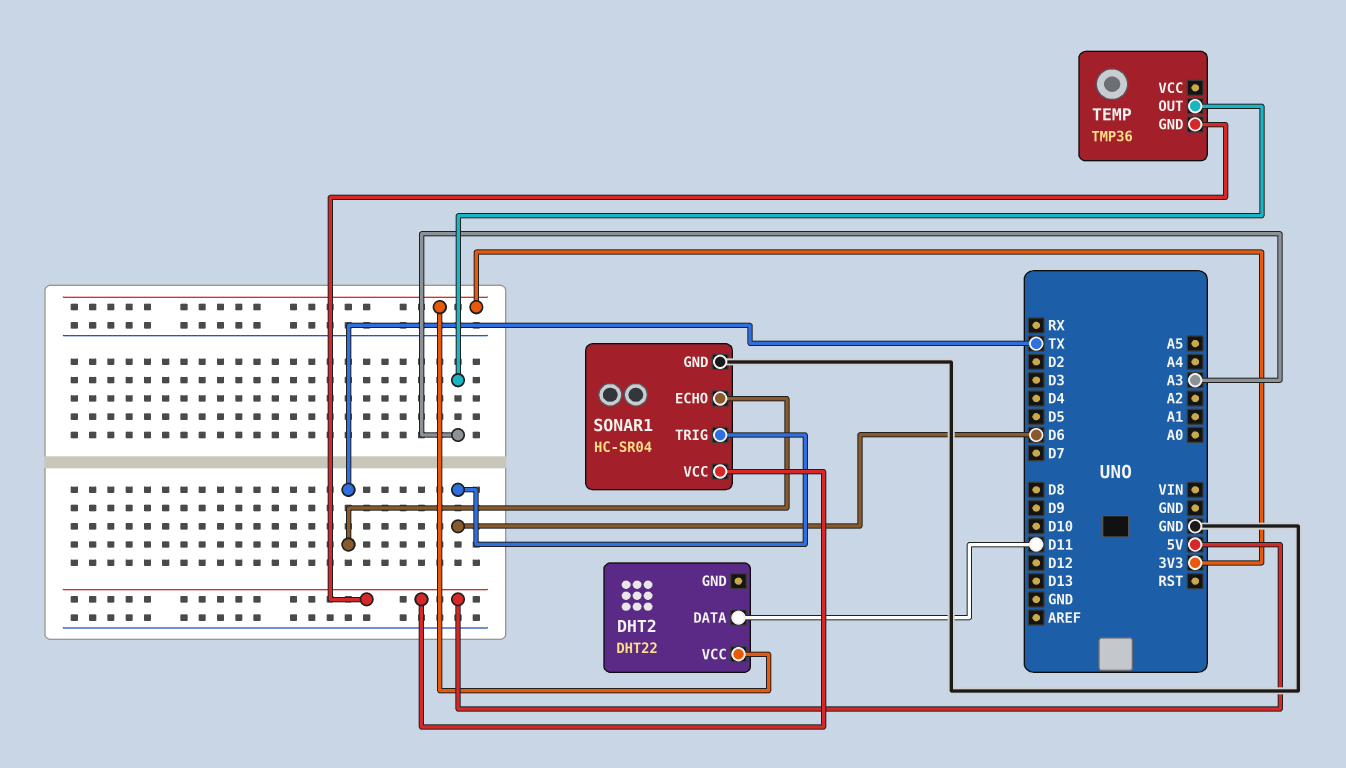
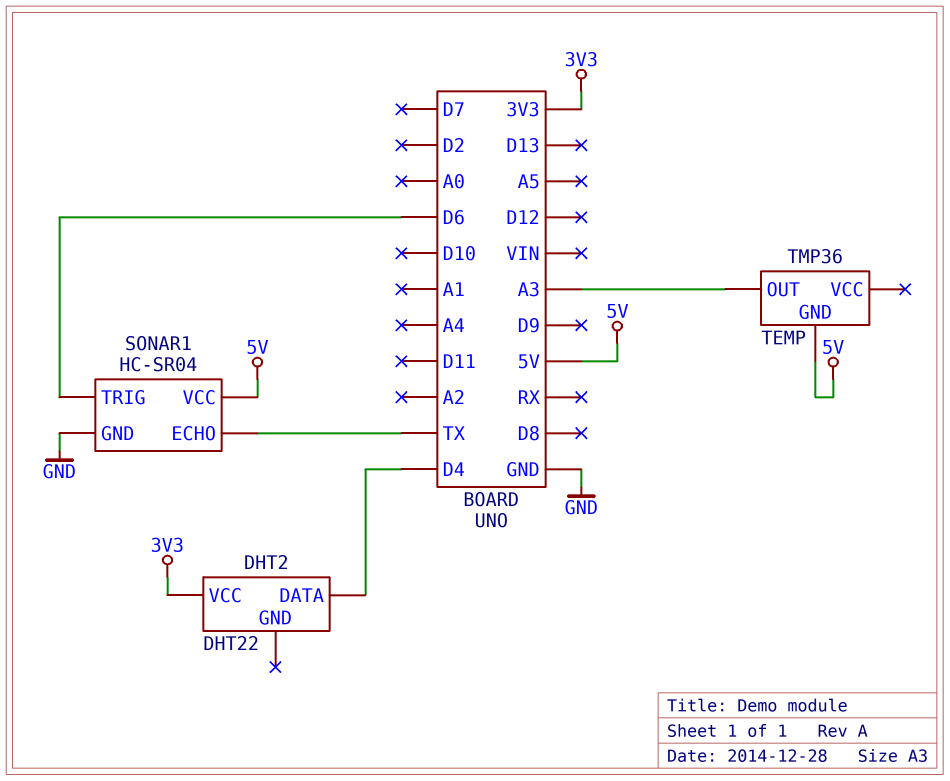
DHT2 pin DATA: D11 -> D4

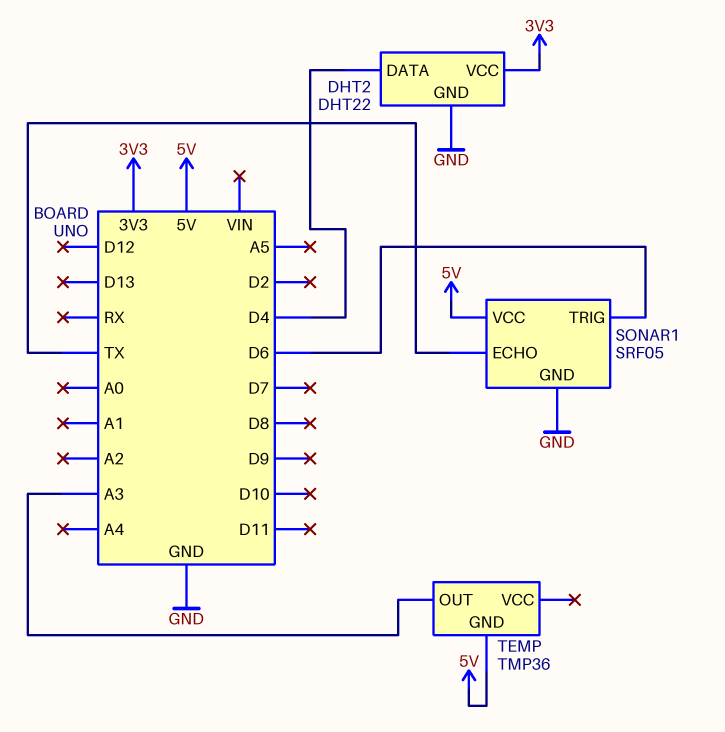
DHT2 pin GND: none -> GND
SONAR1: HC-SR04 -> SRF05

